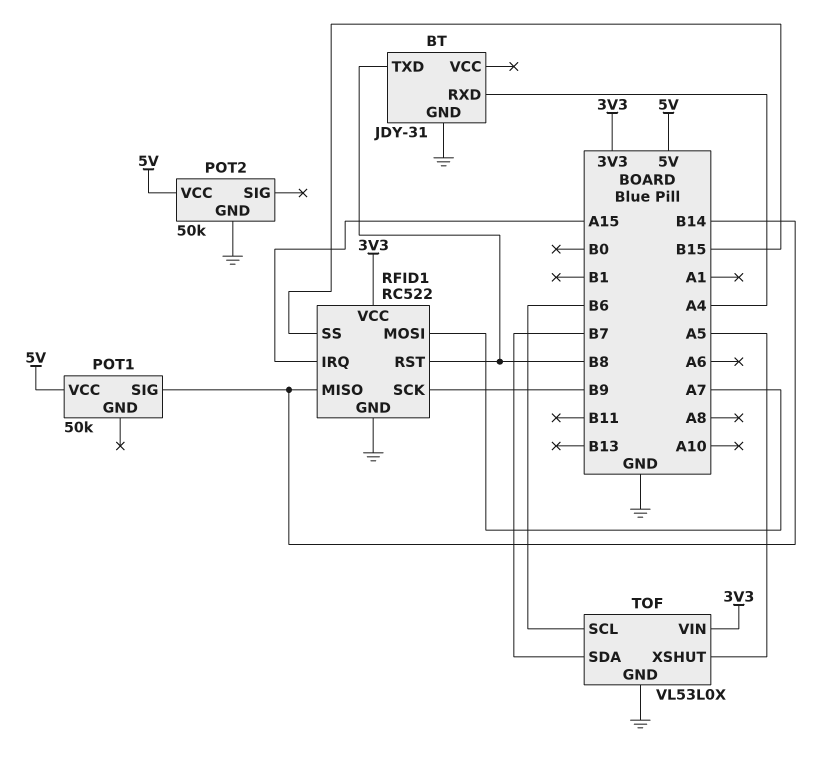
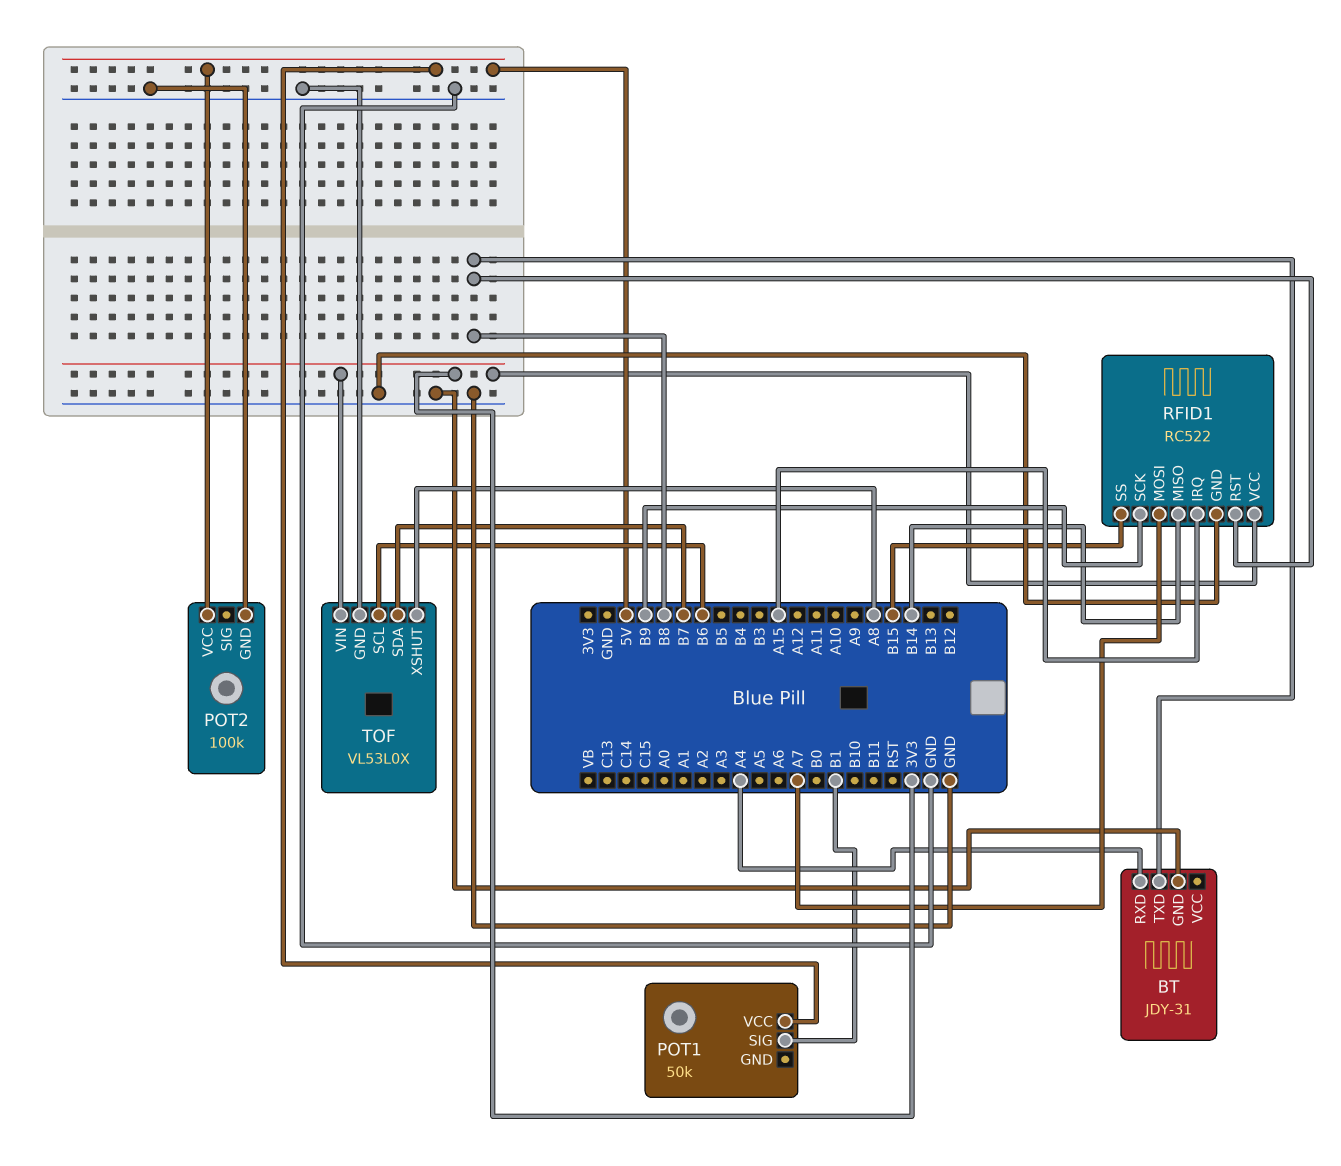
POT1 pin SIG: B14 -> B1
POT2: 50k -> 100k
TOF pin XSHUT: A5 -> A8

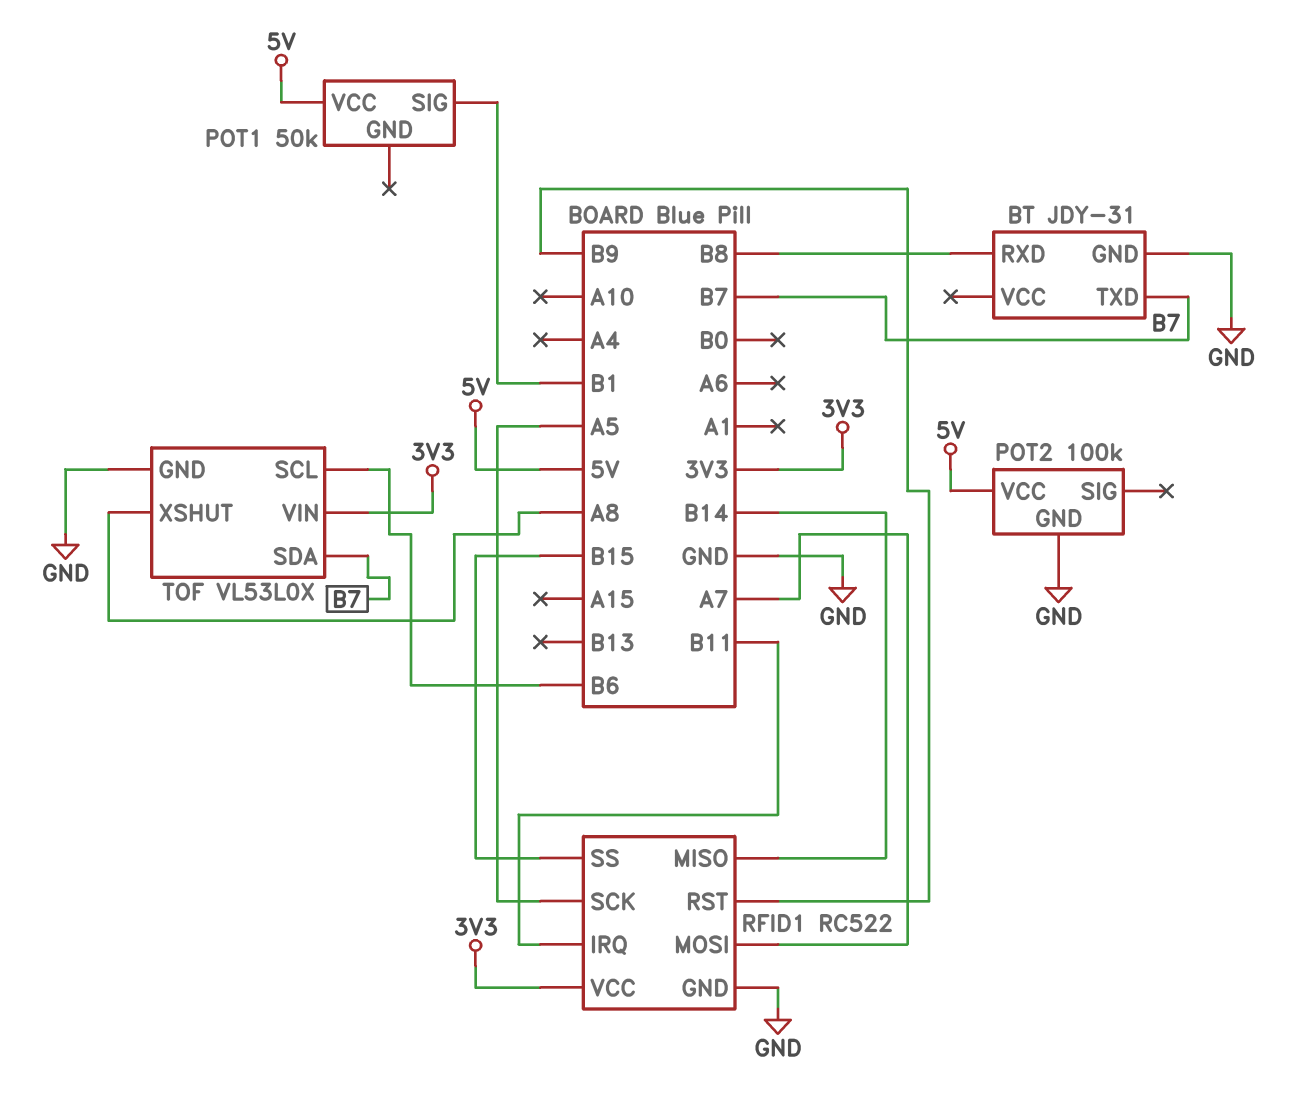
BT pin RXD: A4 -> B8
BT pin TXD: B8 -> B7
RFID1 pin IRQ: A15 -> B11
RFID1 pin RST: B8 -> B9
RFID1 pin SCK: B9 -> A5

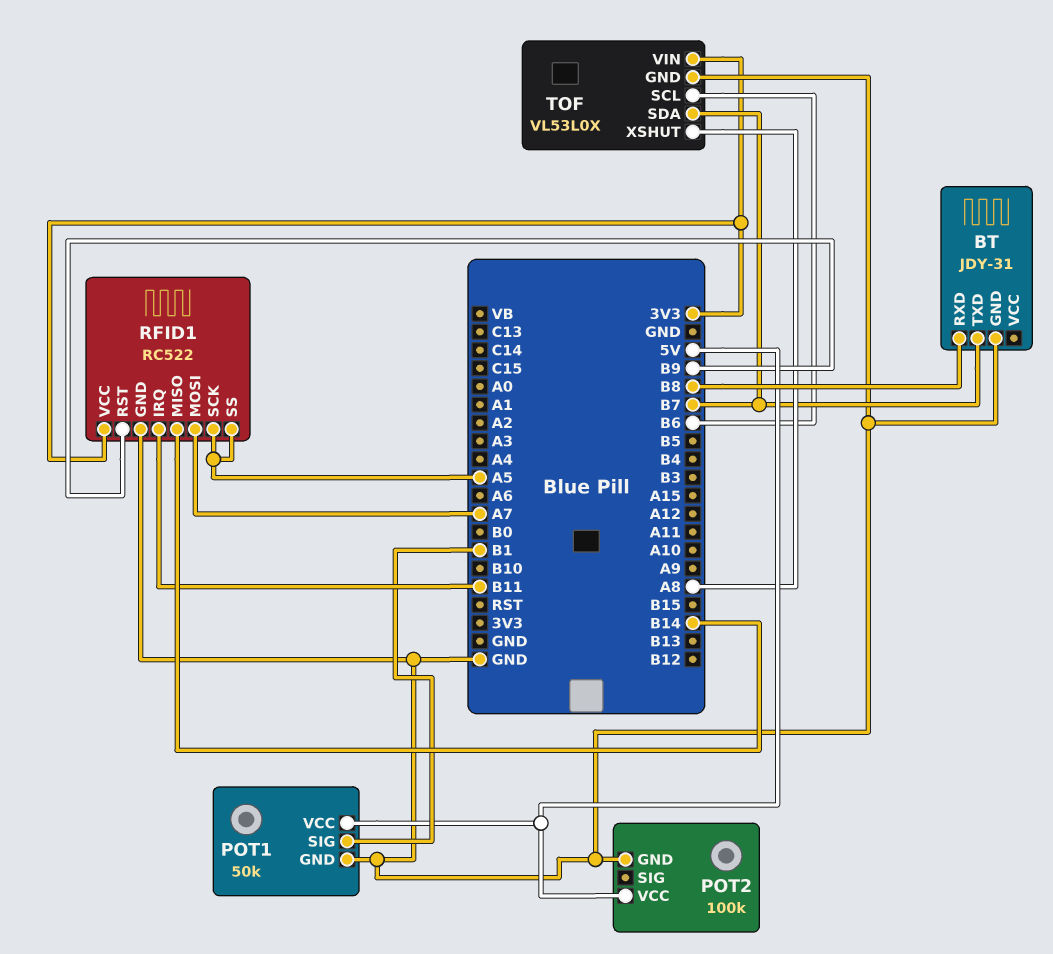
POT1 pin GND: none -> GND
RFID1 pin SS: B15 -> A5

